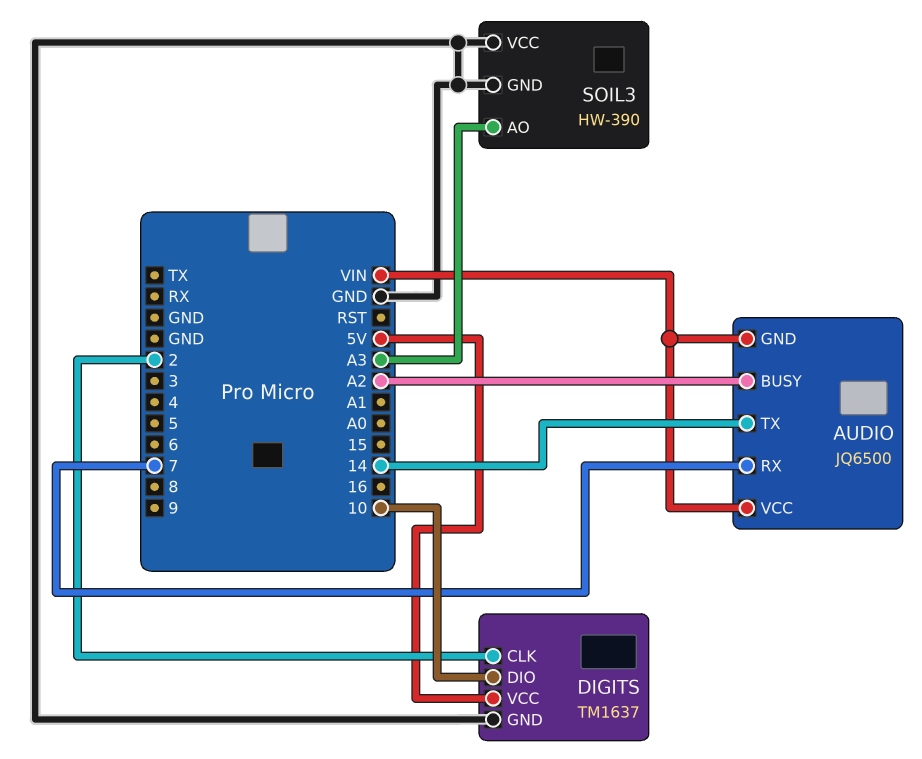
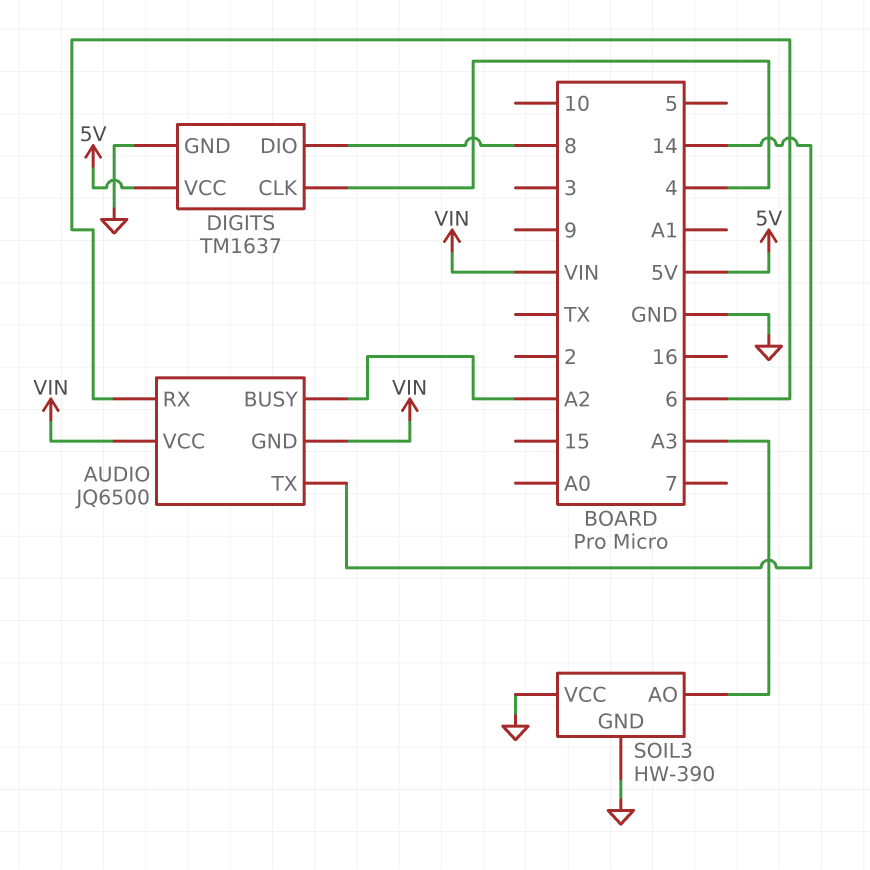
AUDIO pin RX: 7 -> 6
DIGITS pin CLK: 2 -> 4
DIGITS pin DIO: 10 -> 8

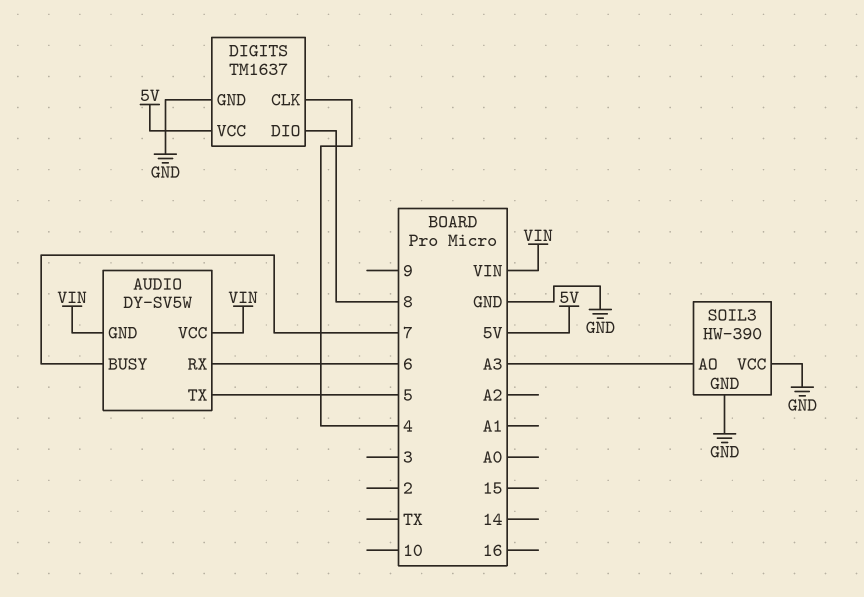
AUDIO: JQ6500 -> DY-SV5W
AUDIO pin BUSY: A2 -> 7
AUDIO pin TX: 14 -> 5

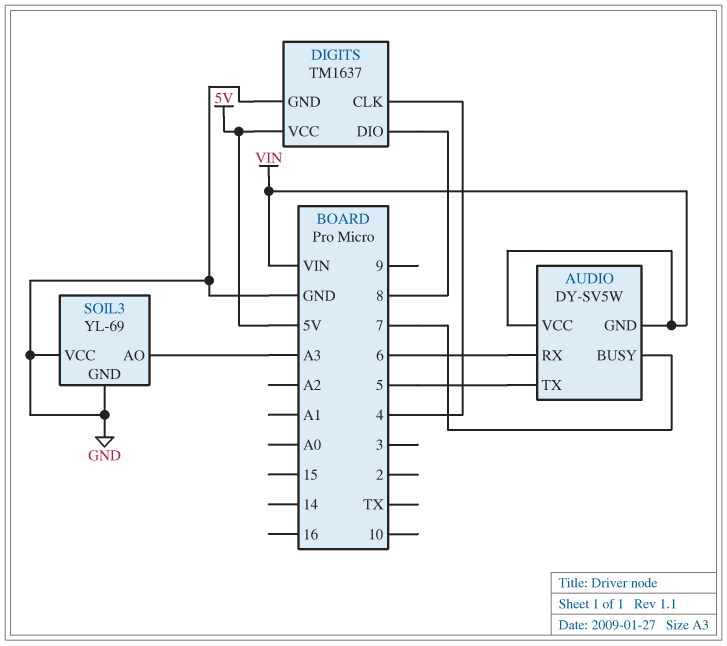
SOIL3: HW-390 -> YL-69

